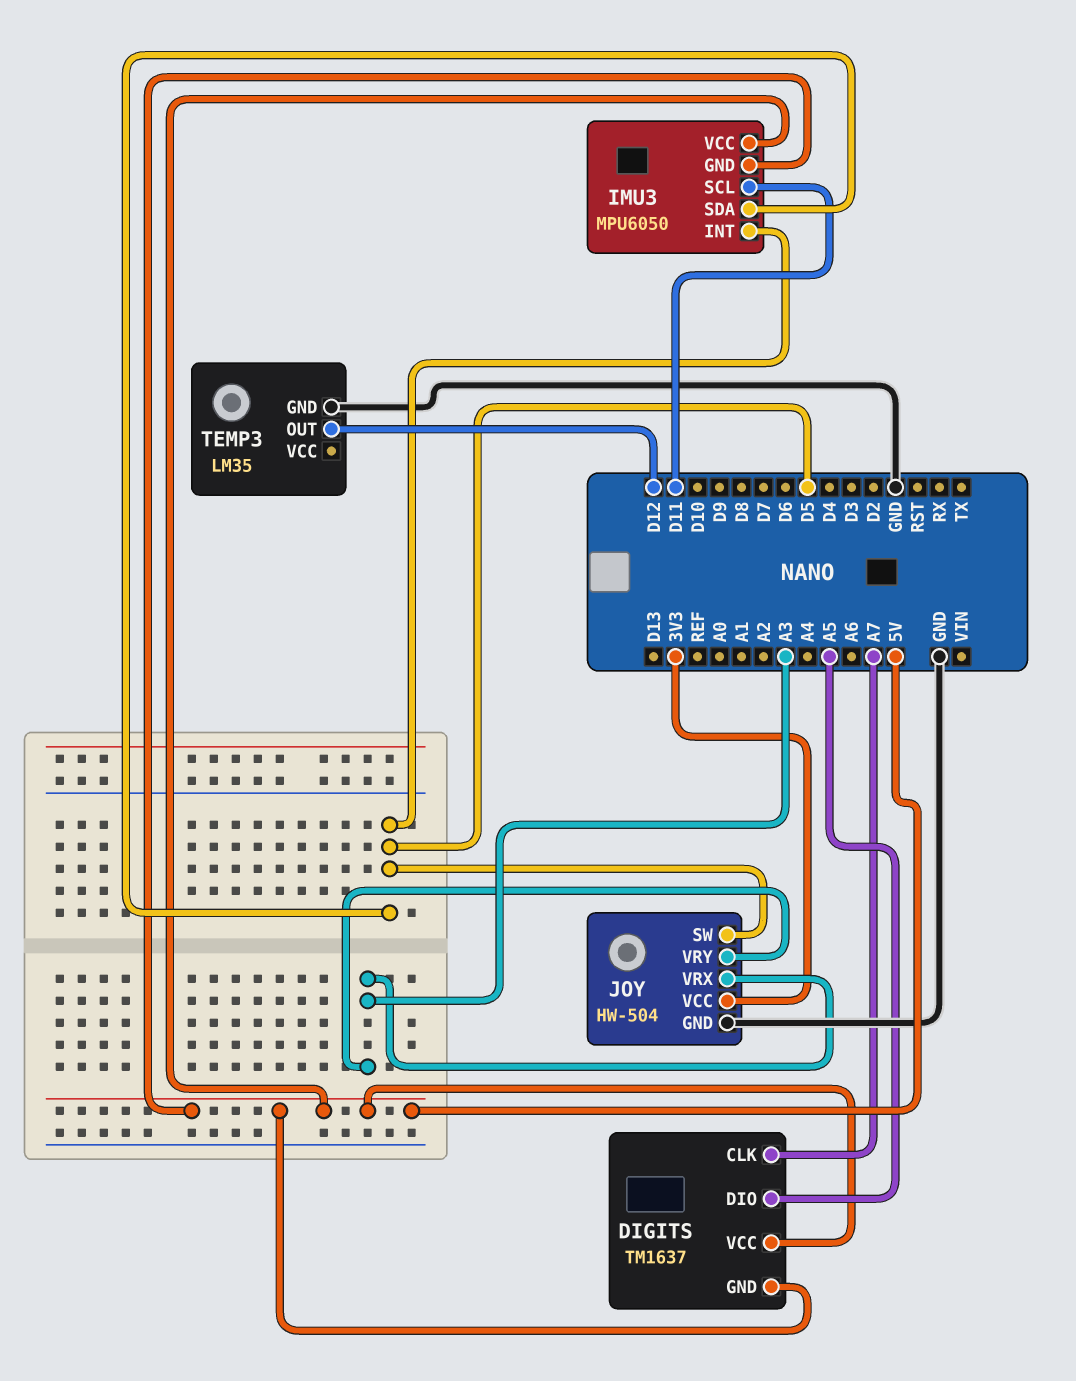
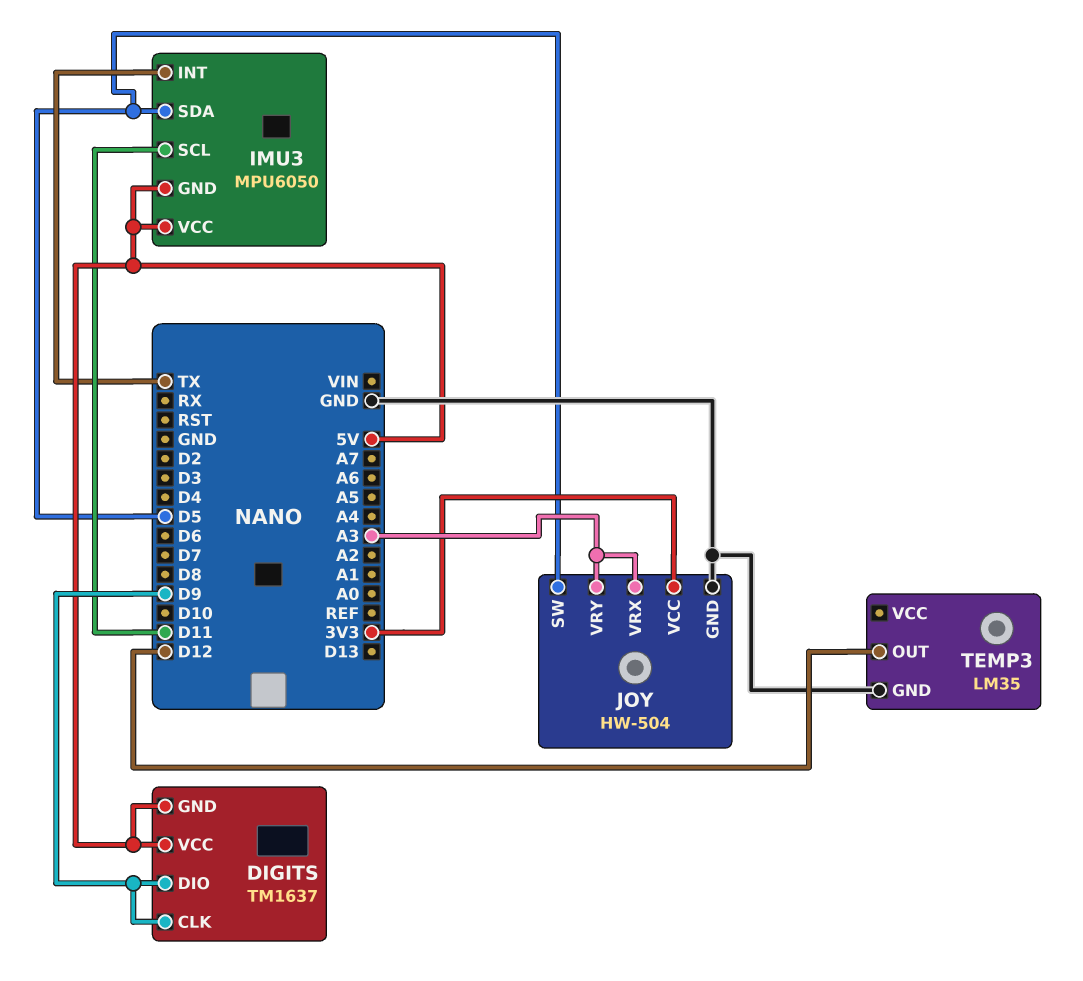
DIGITS pin CLK: A7 -> D9
DIGITS pin DIO: A5 -> D9
IMU3 pin INT: D5 -> TX

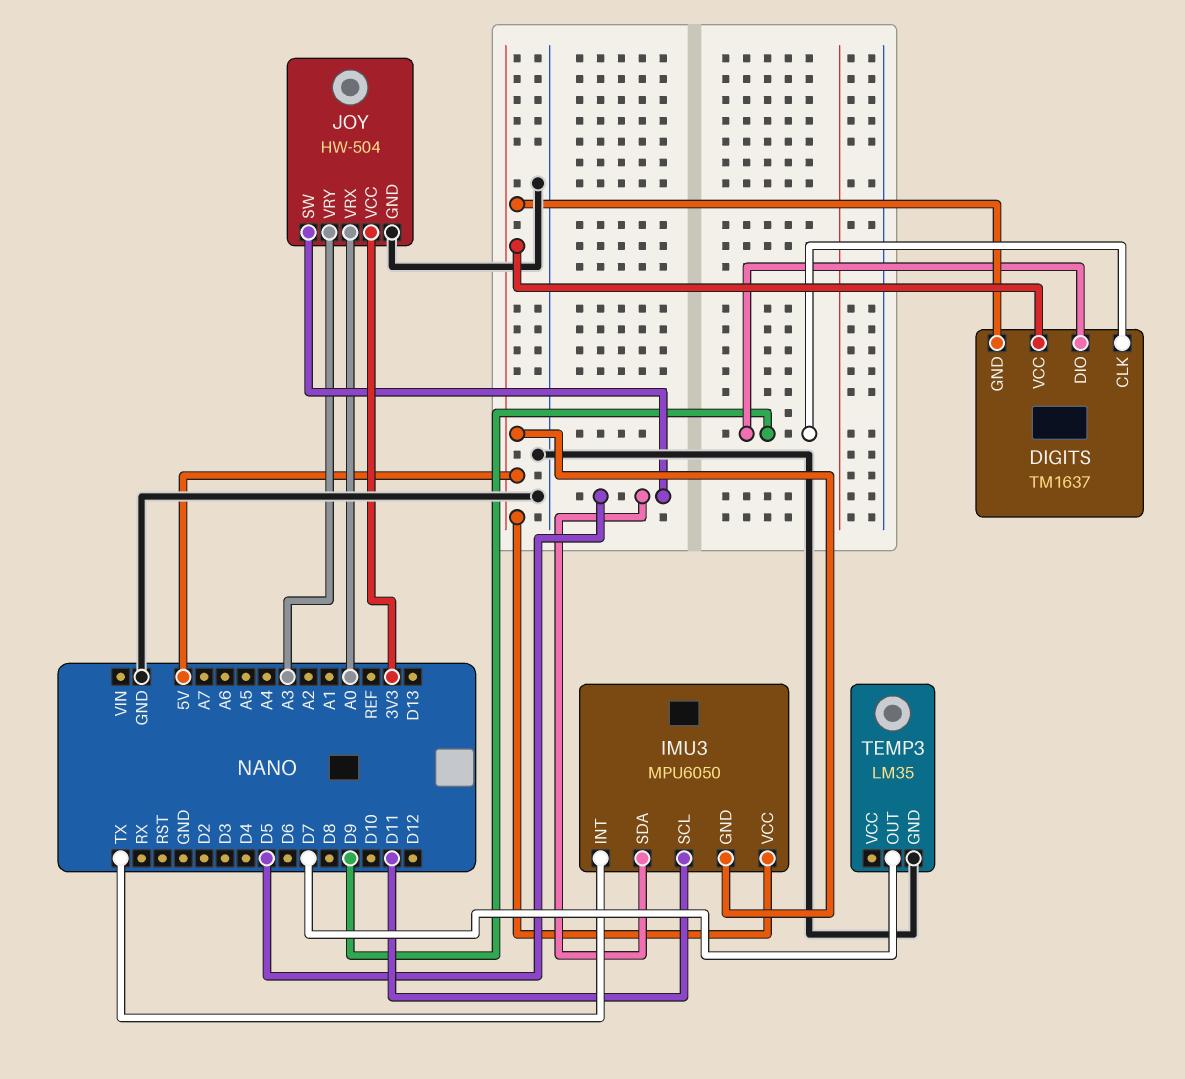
JOY pin VRX: A3 -> A0
TEMP3 pin OUT: D12 -> D7

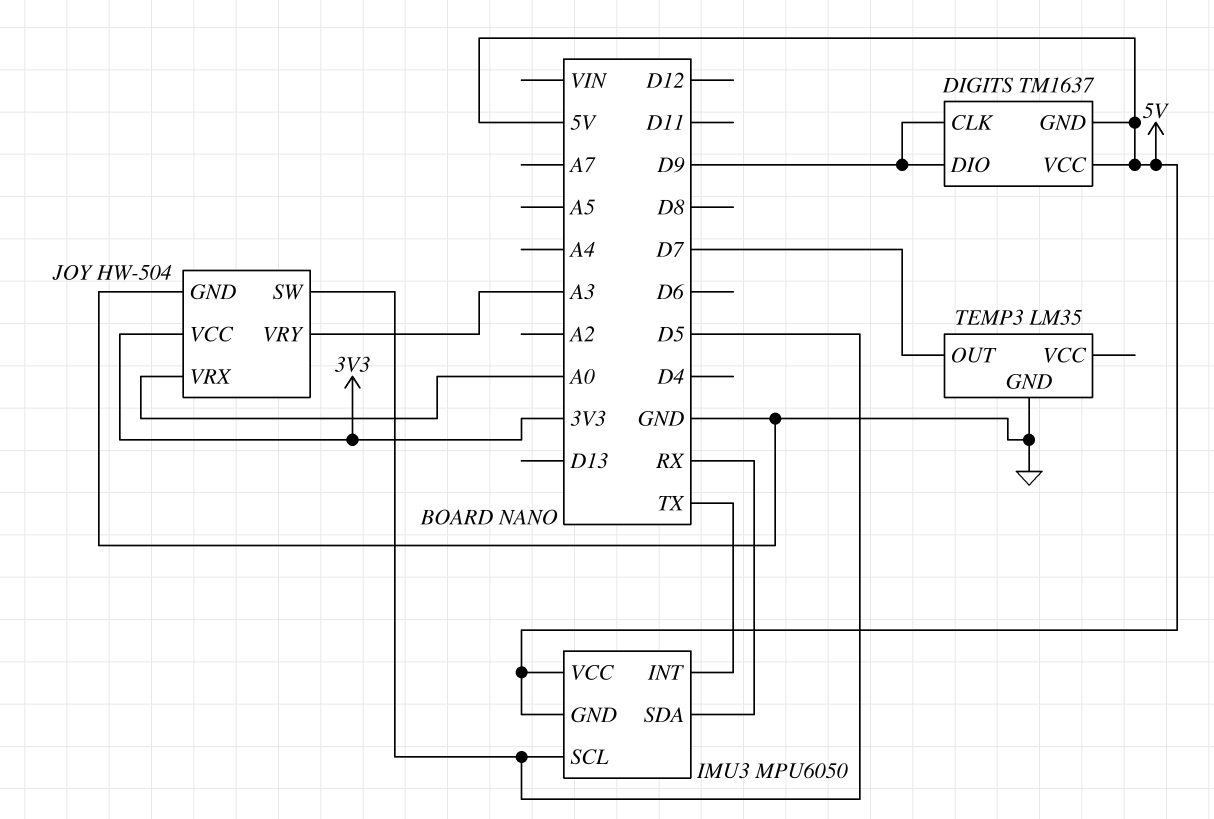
IMU3 pin SCL: D11 -> D5
IMU3 pin SDA: D5 -> RX

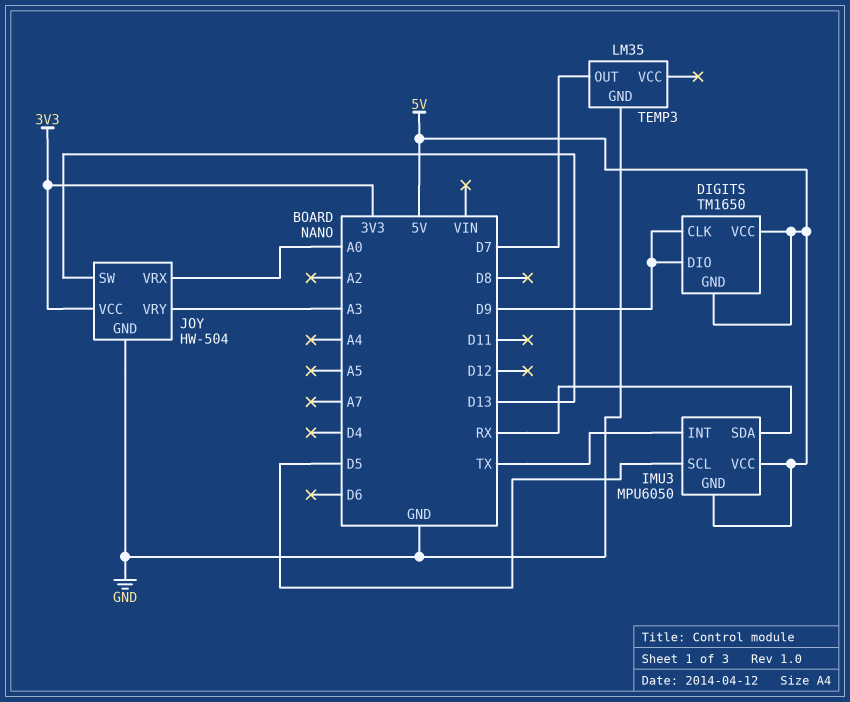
DIGITS: TM1637 -> TM1650
JOY pin SW: D5 -> D13

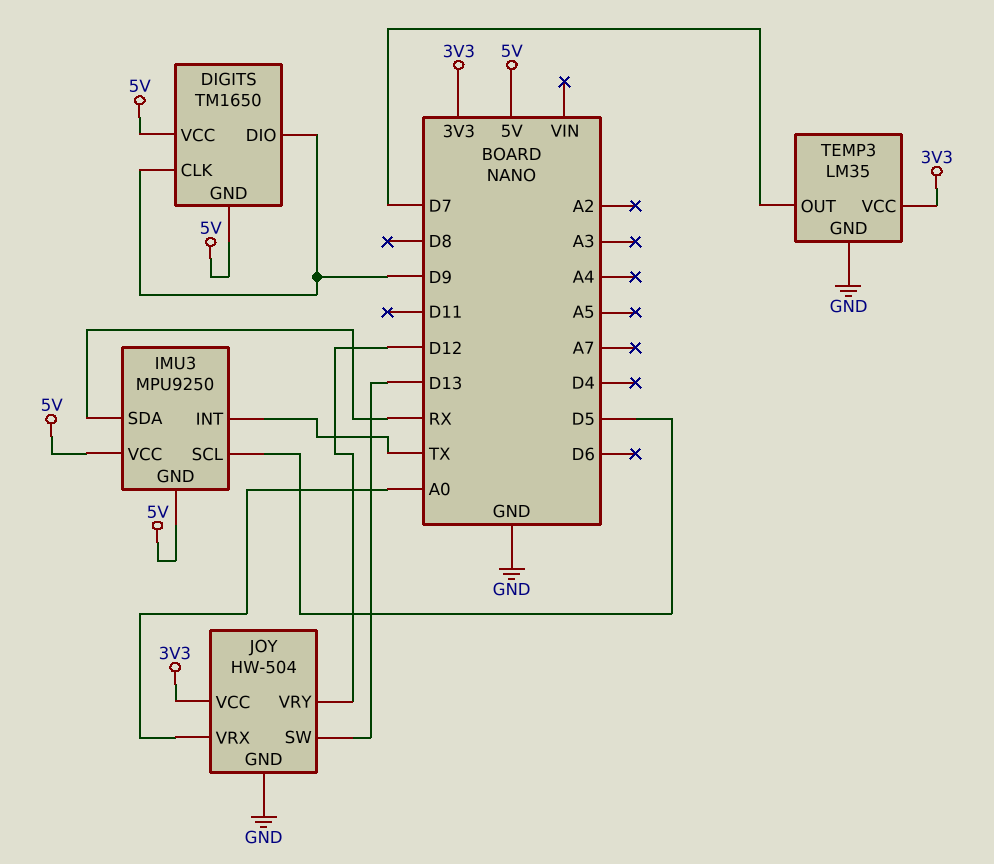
IMU3: MPU6050 -> MPU9250
JOY pin VRY: A3 -> D12
TEMP3 pin VCC: none -> 3V3

